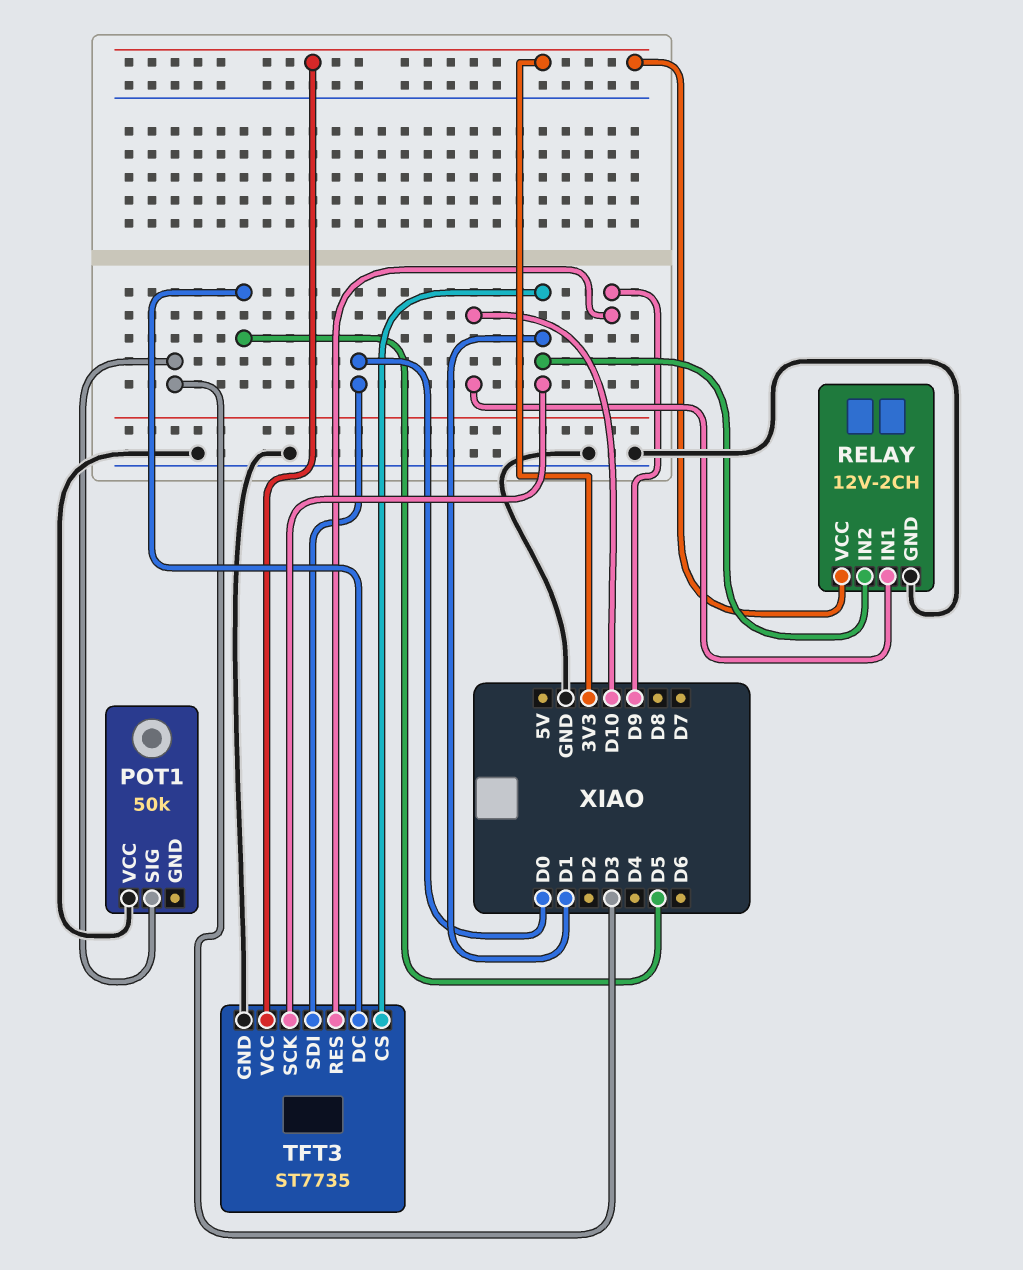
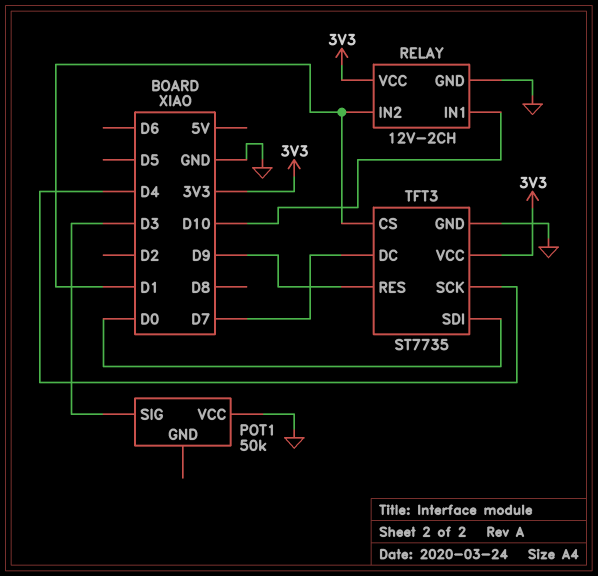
TFT3 pin DC: D5 -> D7
TFT3 pin SCK: D1 -> D4

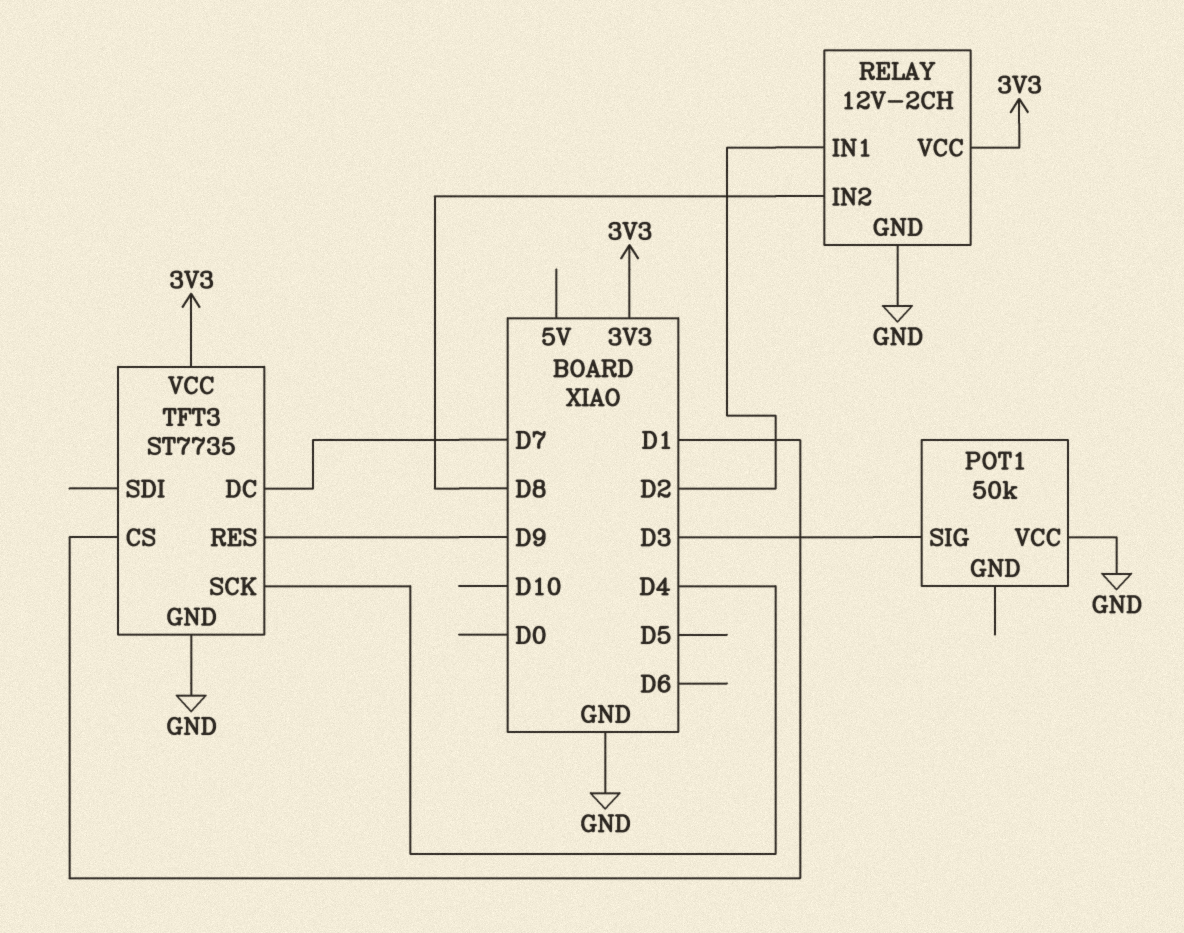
RELAY pin IN1: D10 -> D2
RELAY pin IN2: D1 -> D8
TFT3 pin SDI: D0 -> none

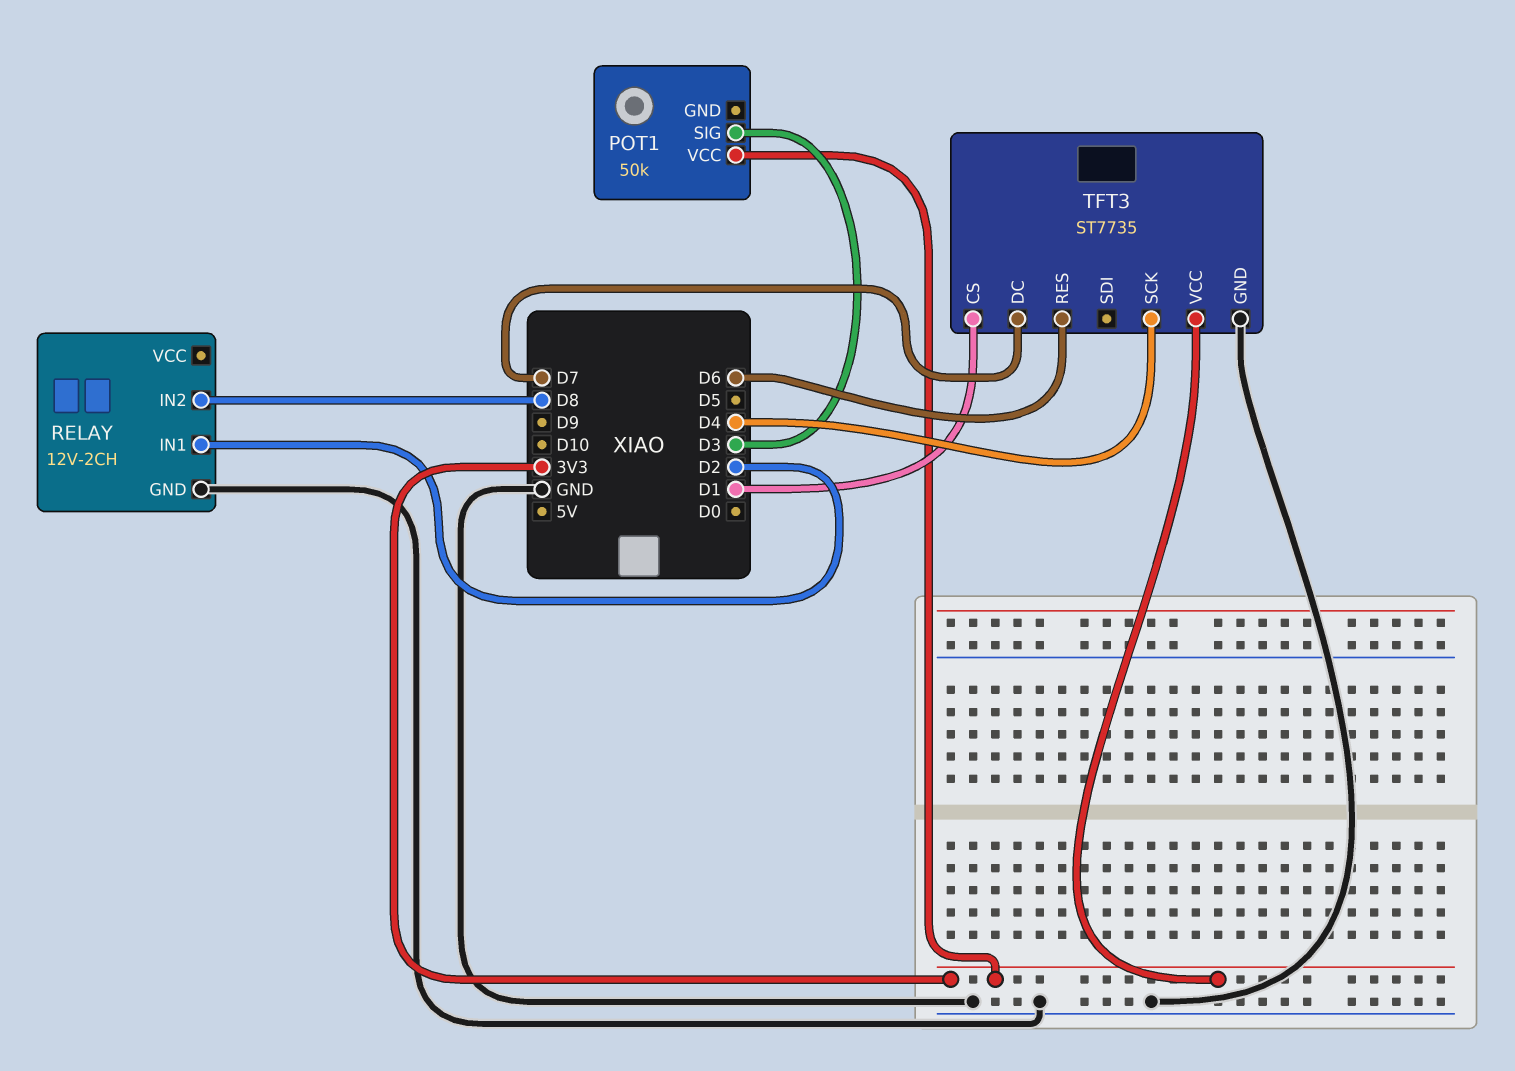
POT1 pin VCC: GND -> 3V3
RELAY pin VCC: 3V3 -> none
TFT3 pin RES: D9 -> D6

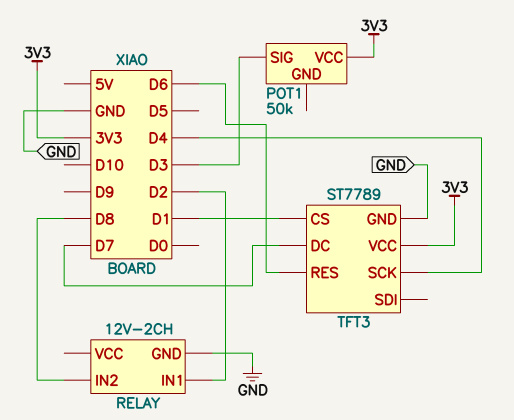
TFT3: ST7735 -> ST7789

